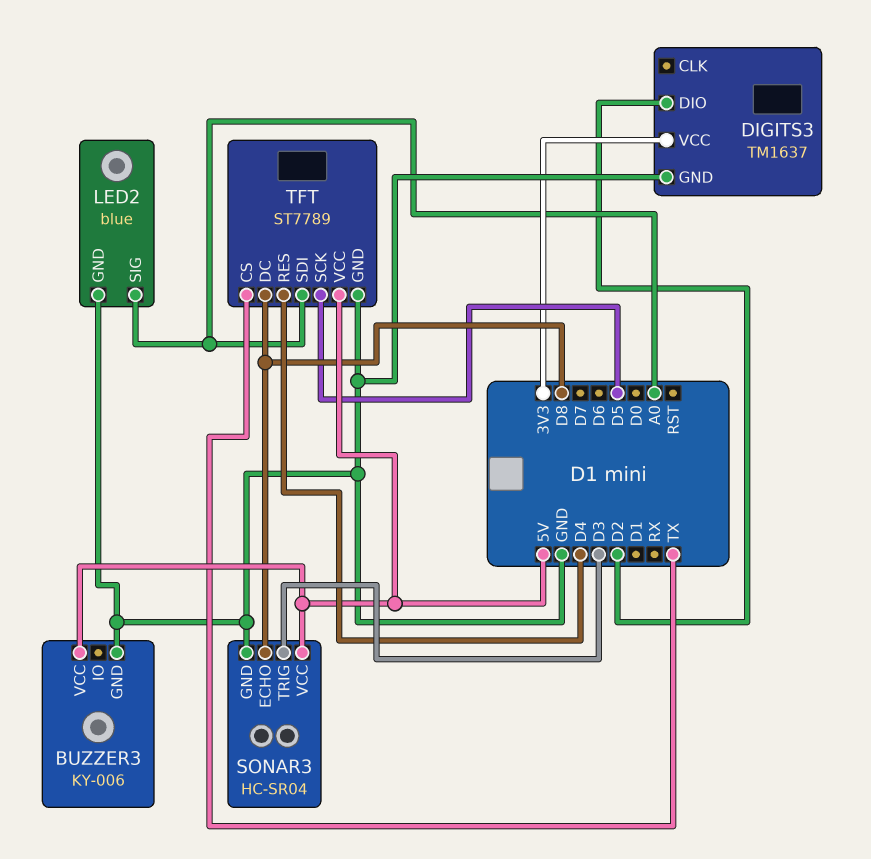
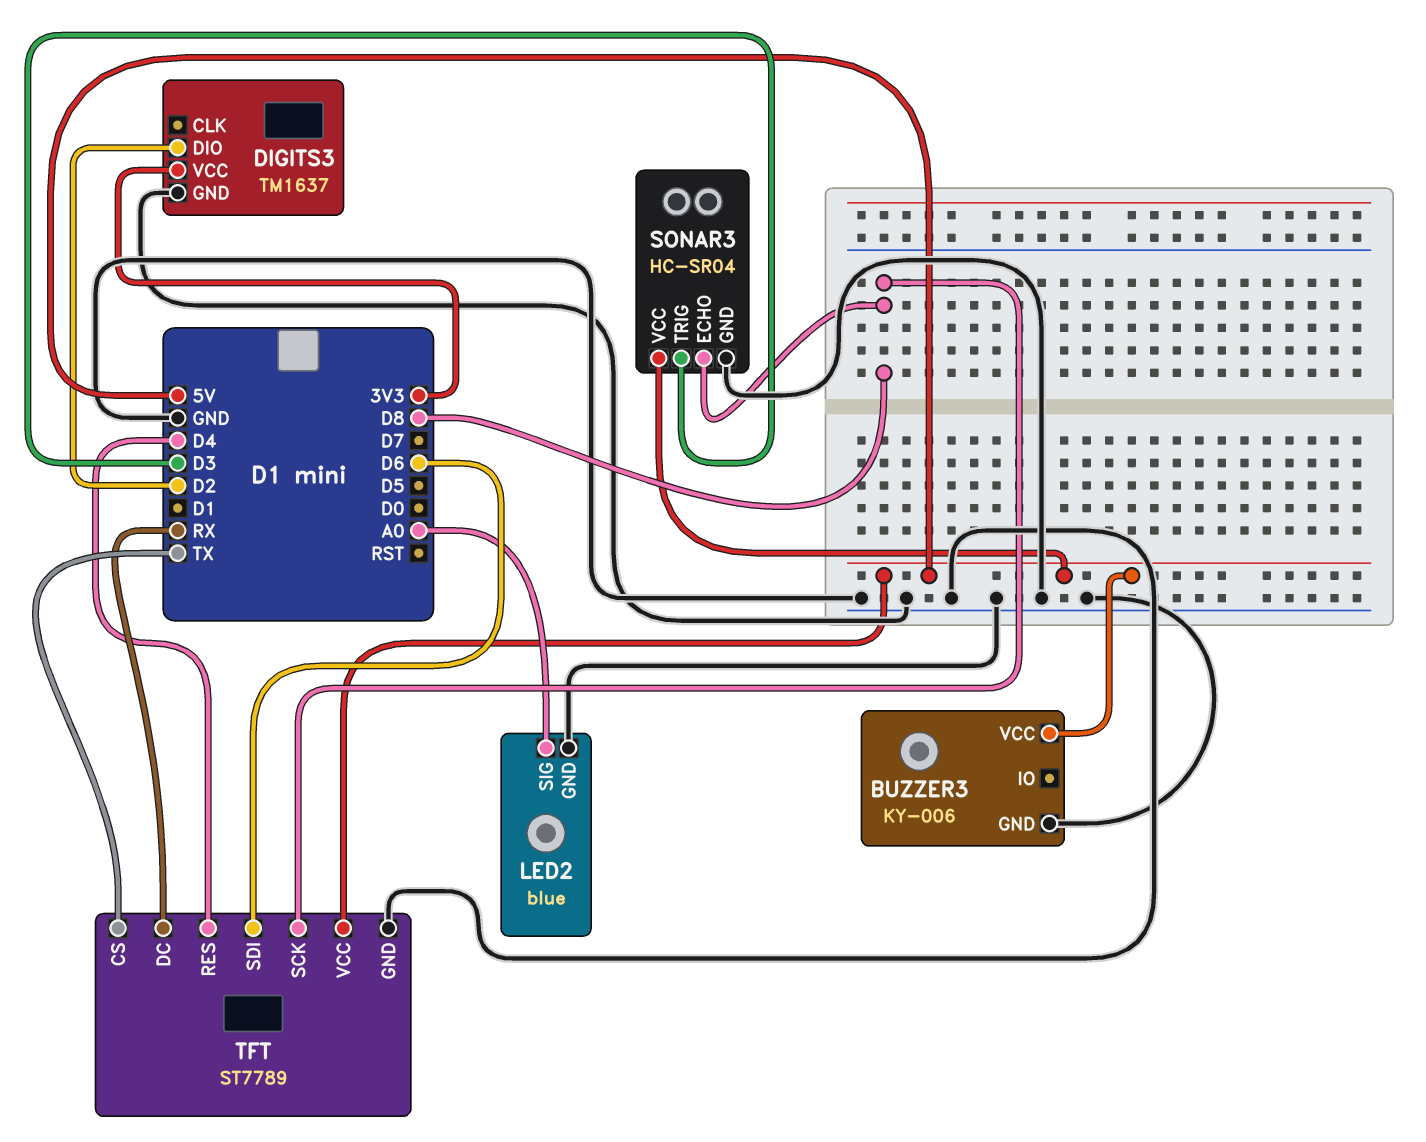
TFT pin DC: D8 -> RX
TFT pin SCK: D5 -> D8
TFT pin SDI: A0 -> D6

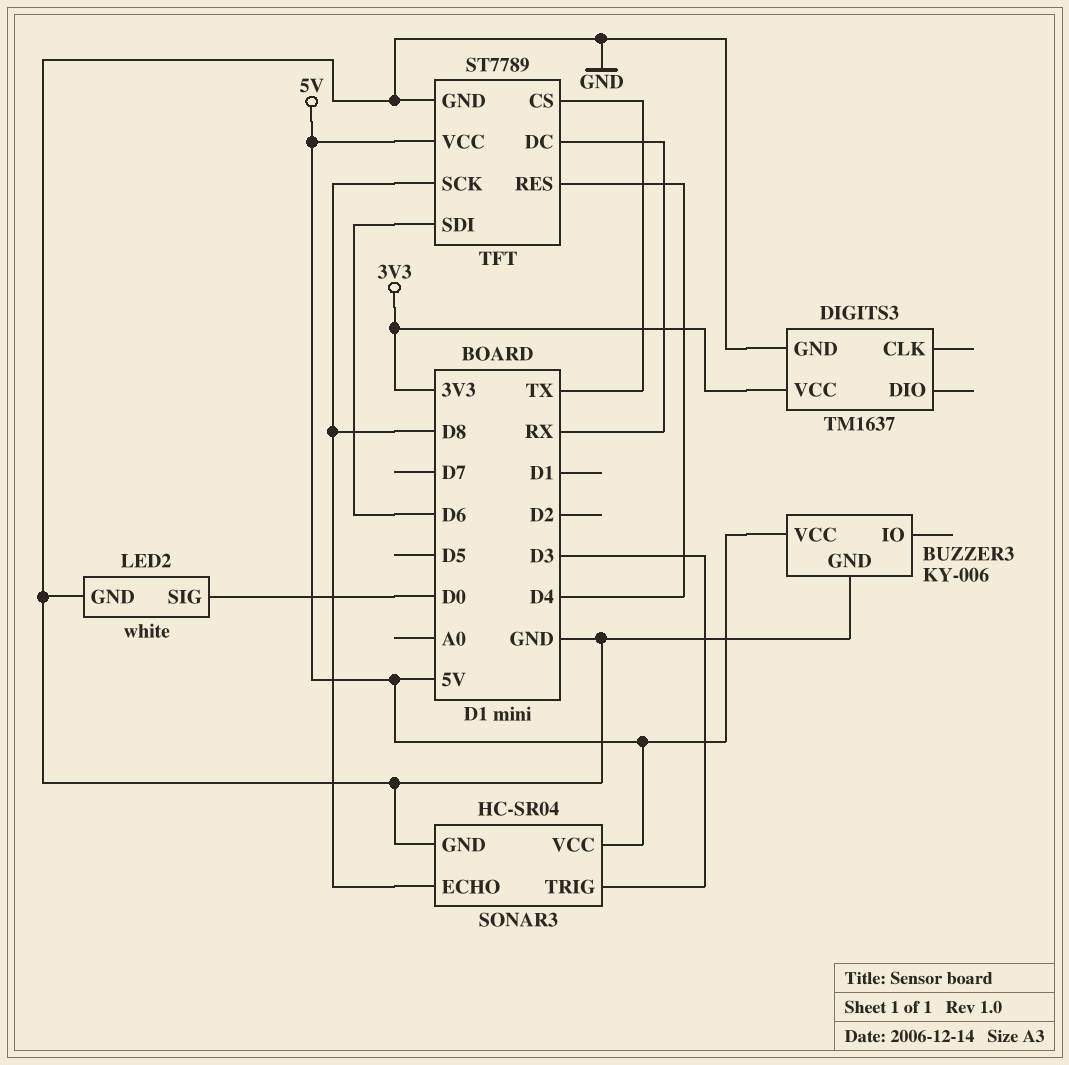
DIGITS3 pin DIO: D2 -> none
LED2: blue -> white
LED2 pin SIG: A0 -> D0

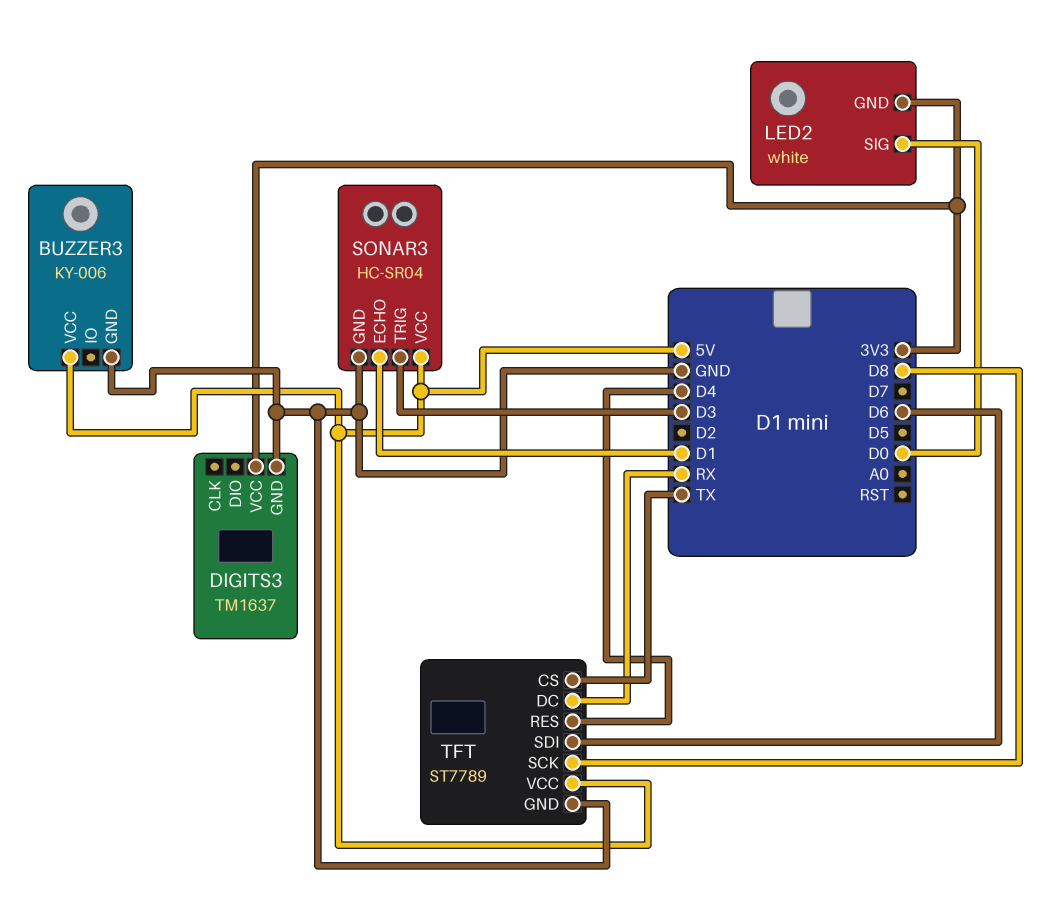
LED2 pin GND: GND -> 3V3
SONAR3 pin ECHO: D8 -> D1

